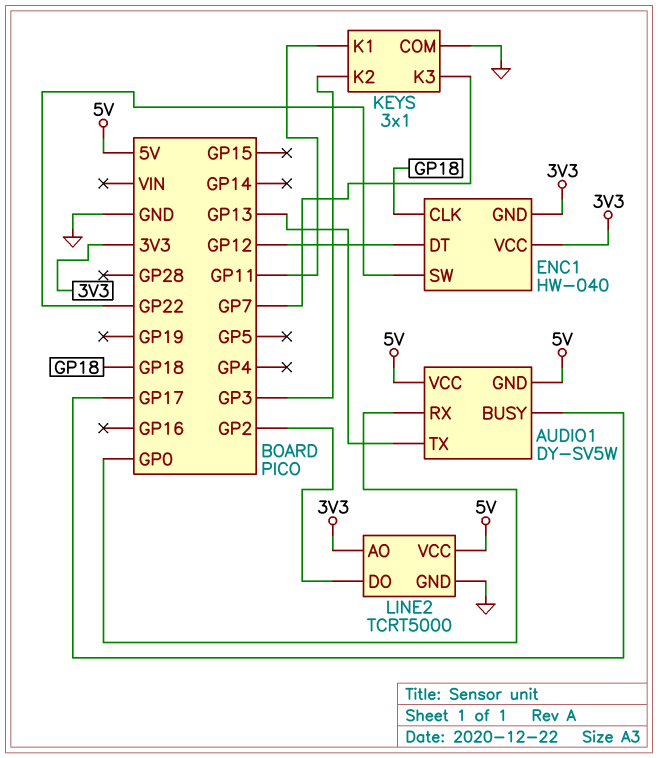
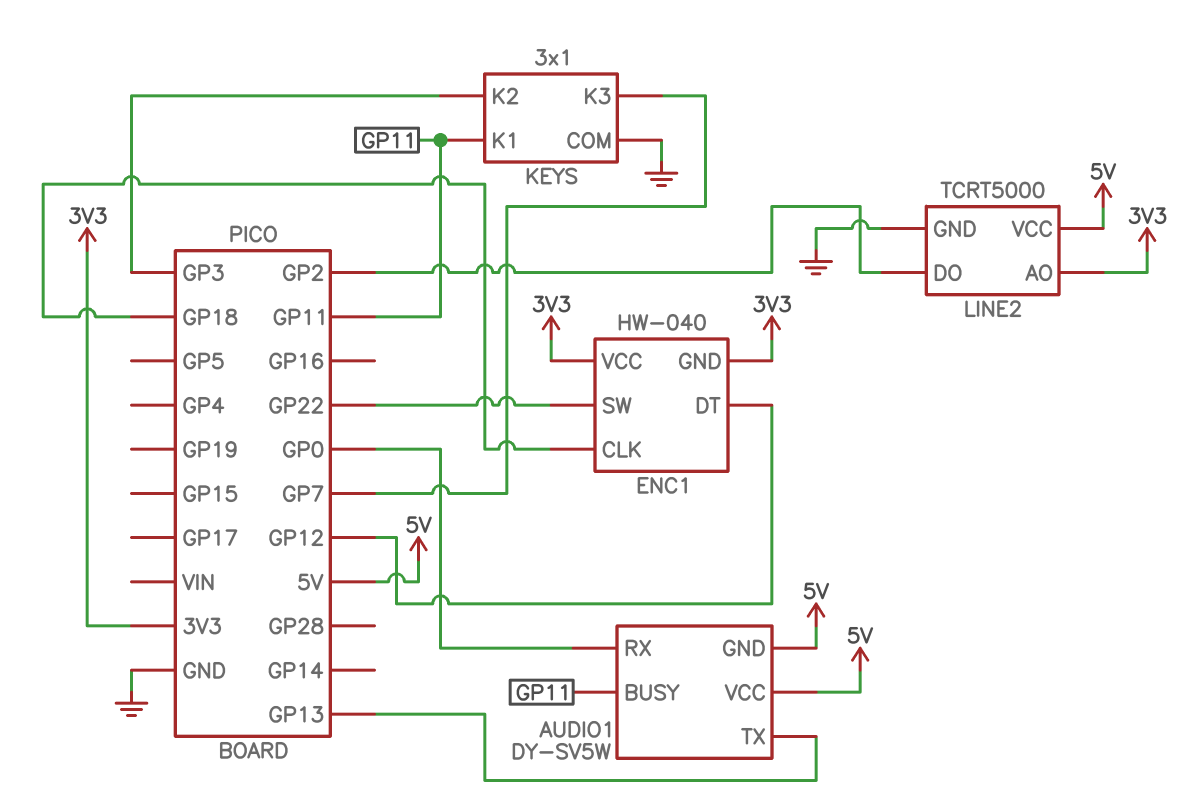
AUDIO1 pin BUSY: GP17 -> GP11

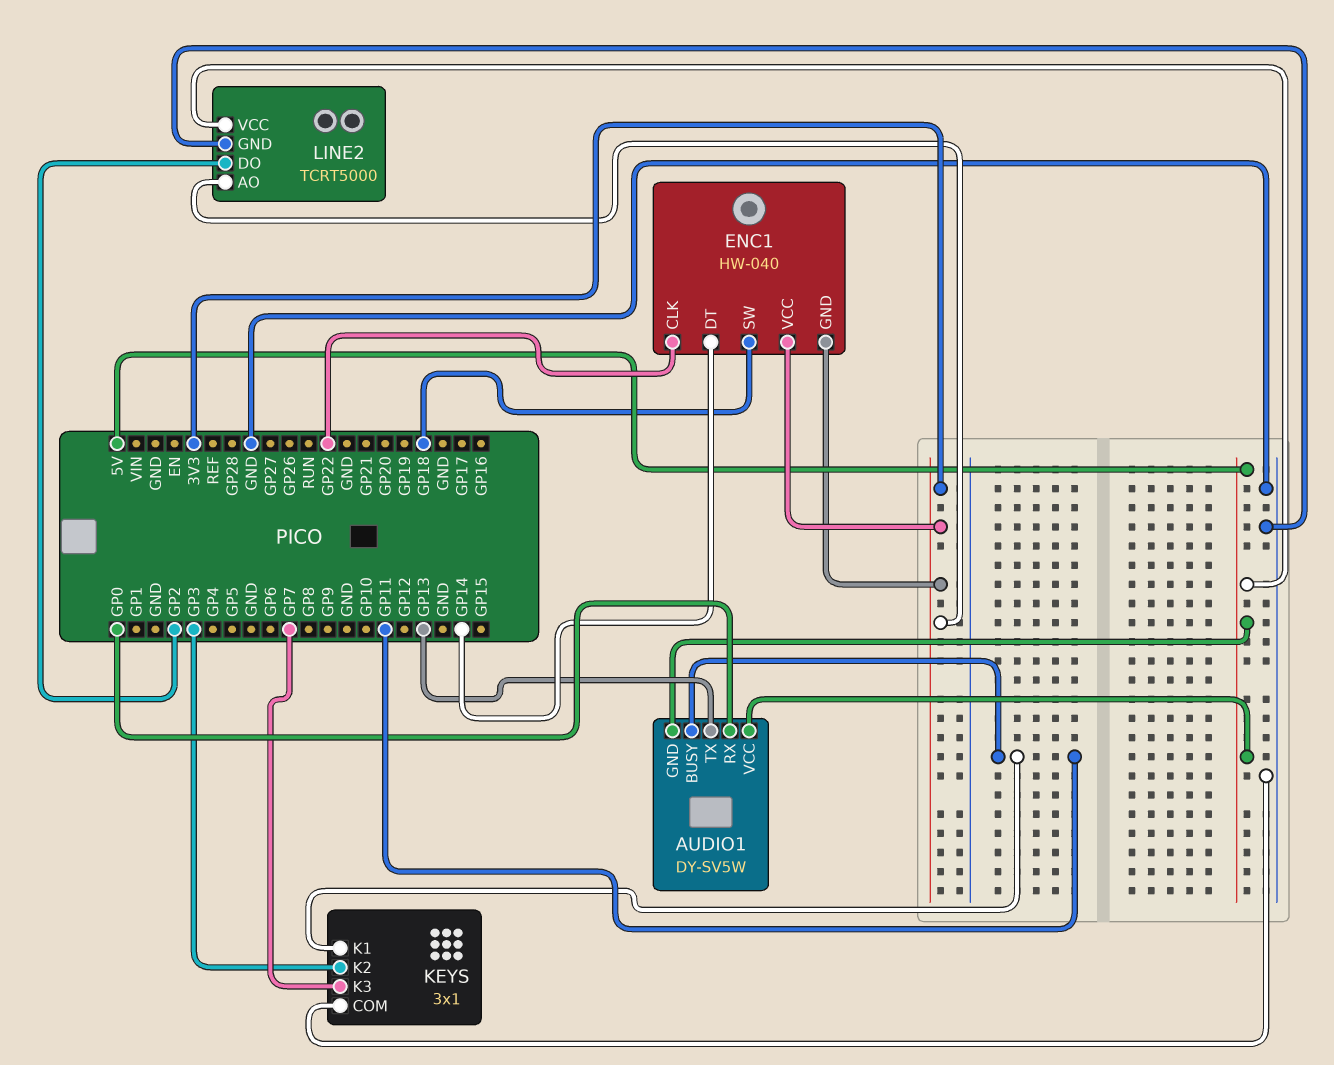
ENC1 pin CLK: GP18 -> GP22
ENC1 pin DT: GP12 -> GP14
ENC1 pin SW: GP22 -> GP18

